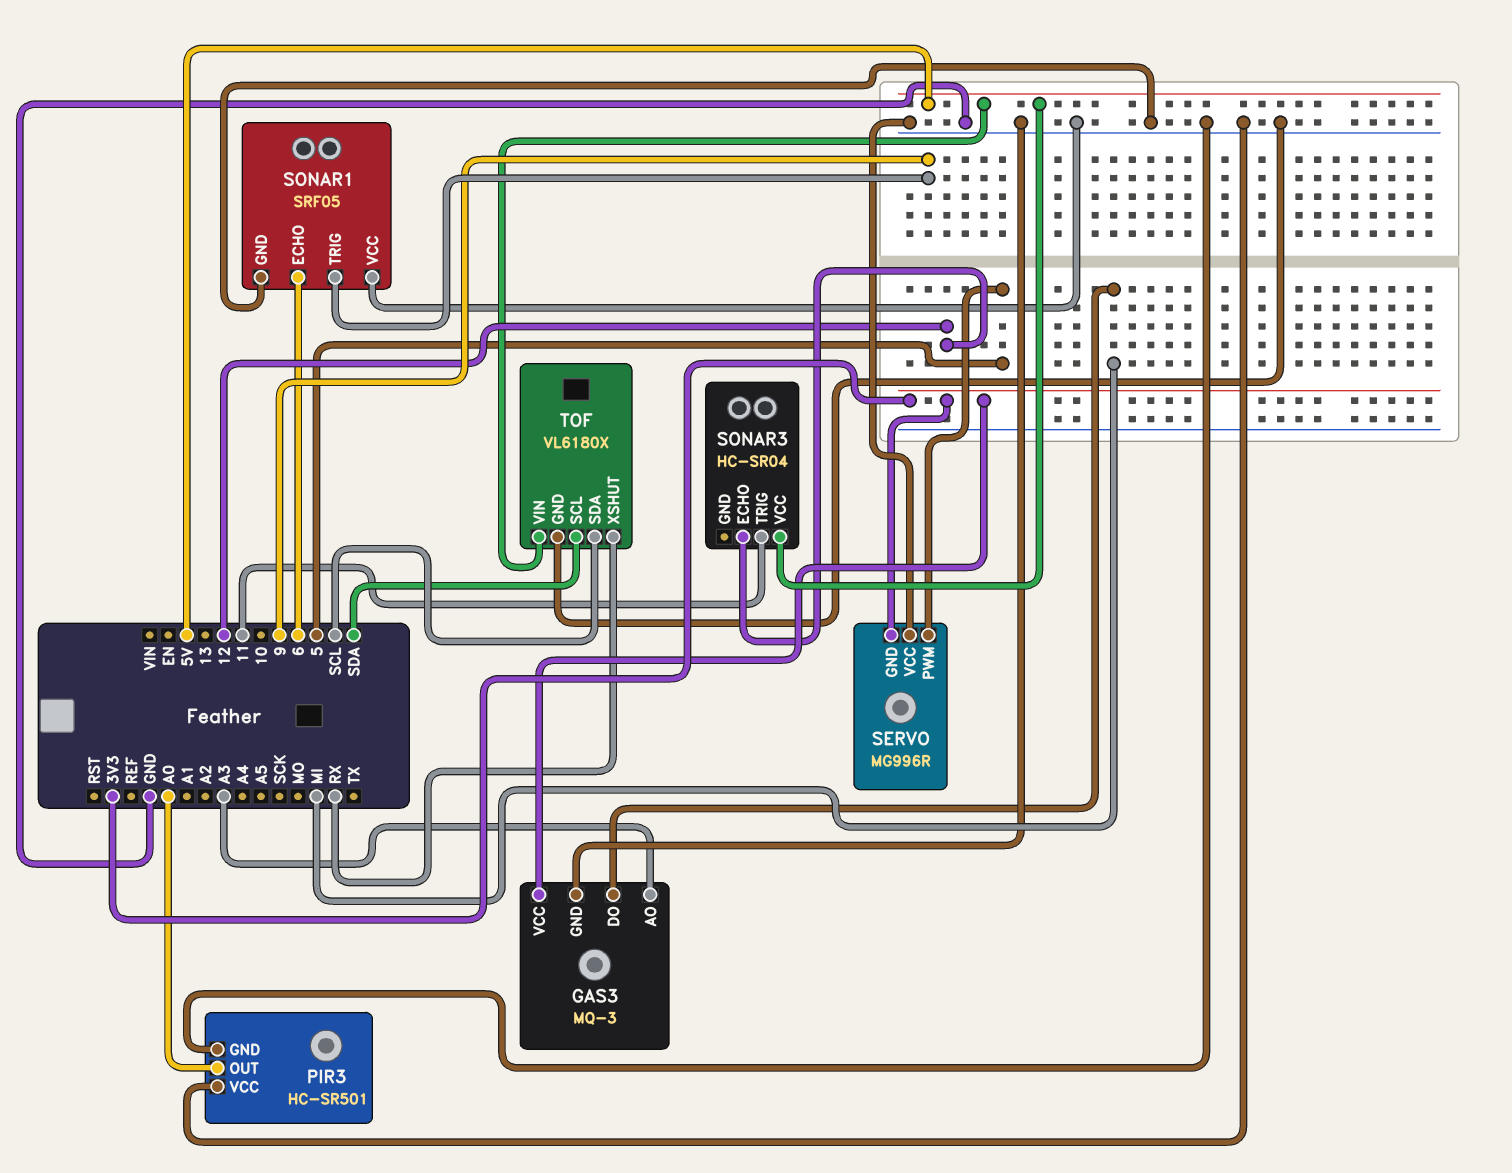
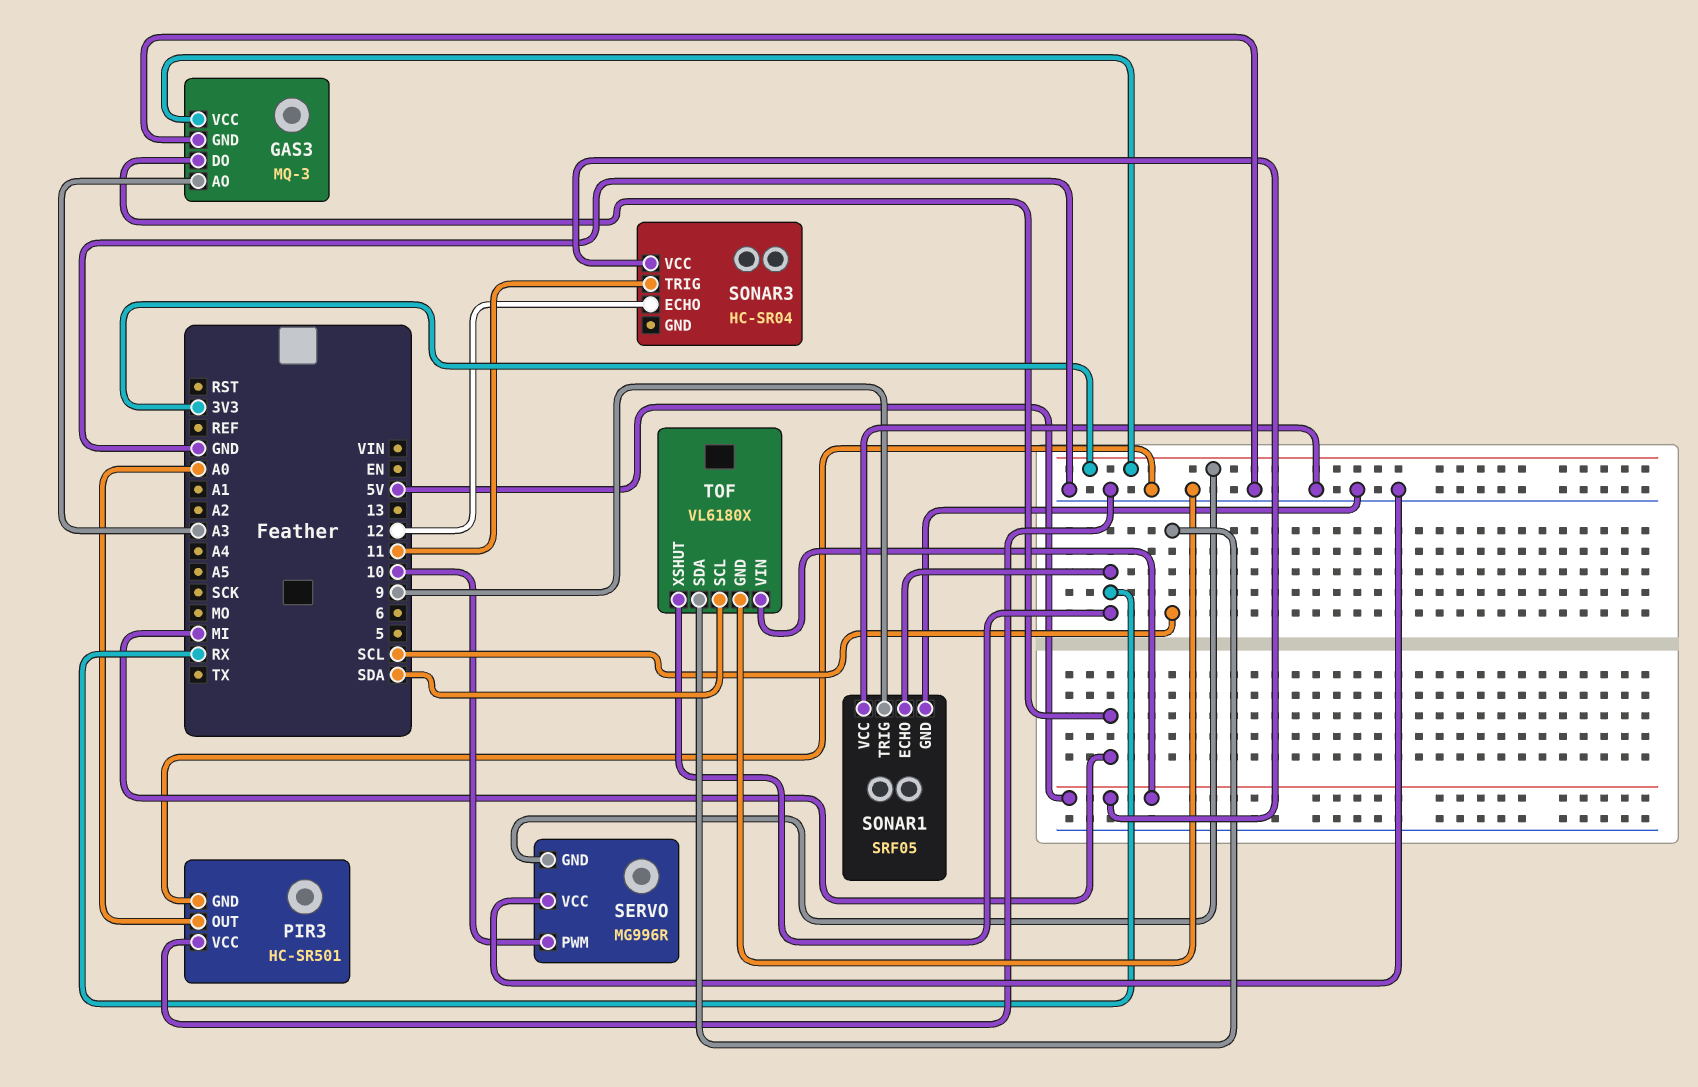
SERVO pin PWM: 5 -> 10
SONAR1 pin ECHO: 6 -> RX

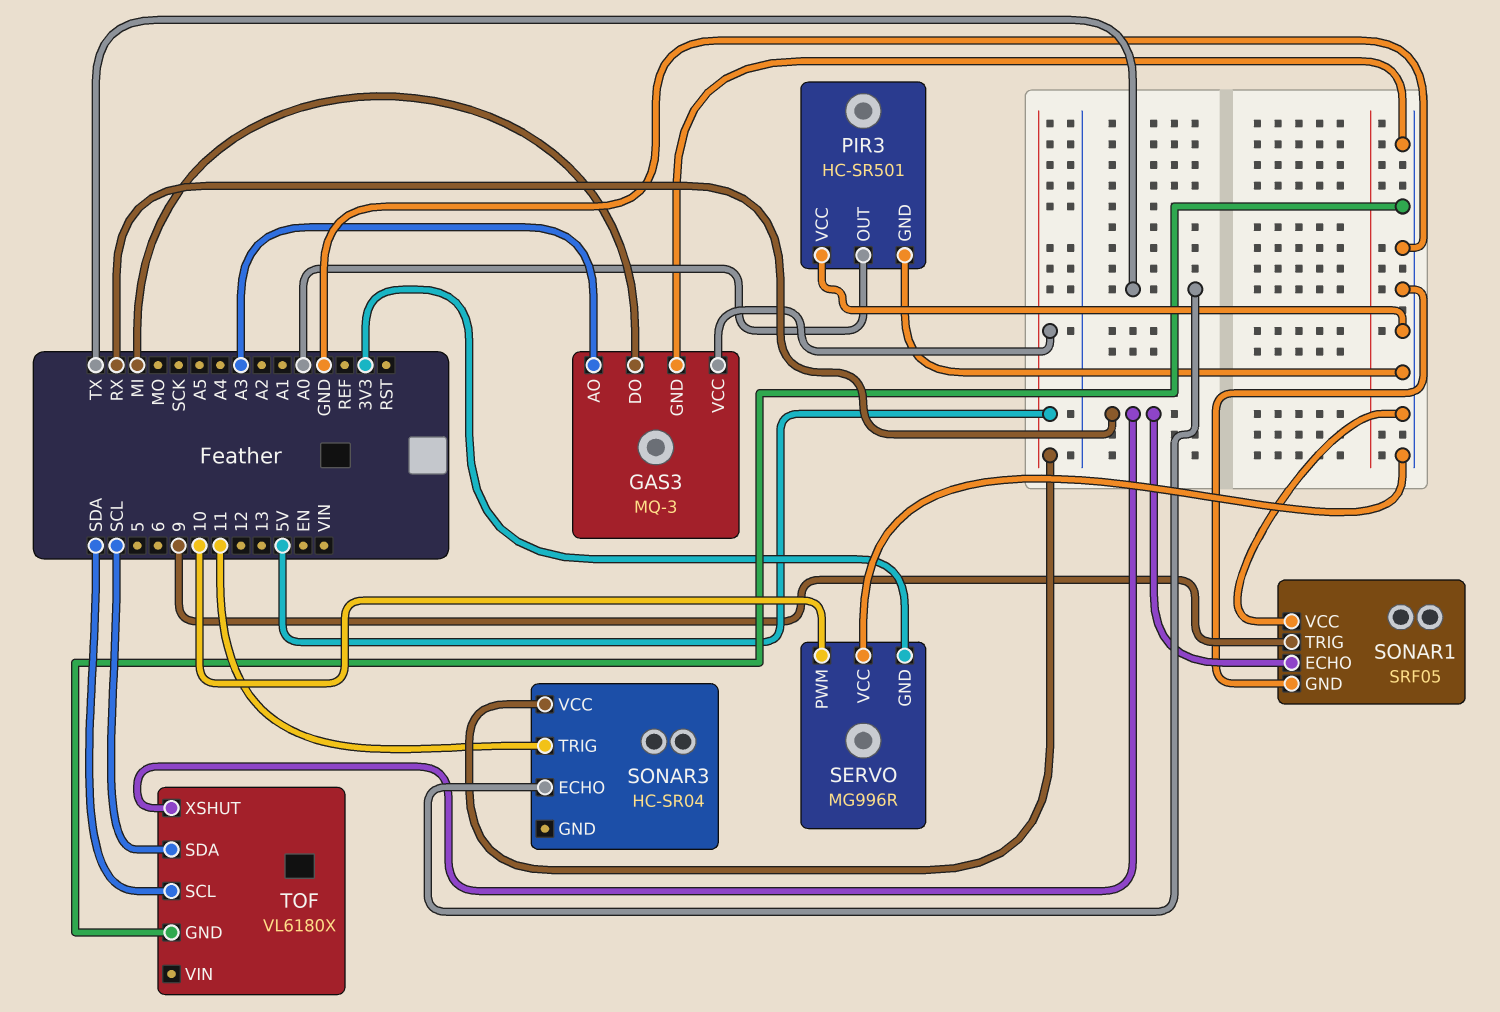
GAS3 pin VCC: 3V3 -> 5V
SONAR3 pin ECHO: 12 -> TX
TOF pin VIN: 5V -> none

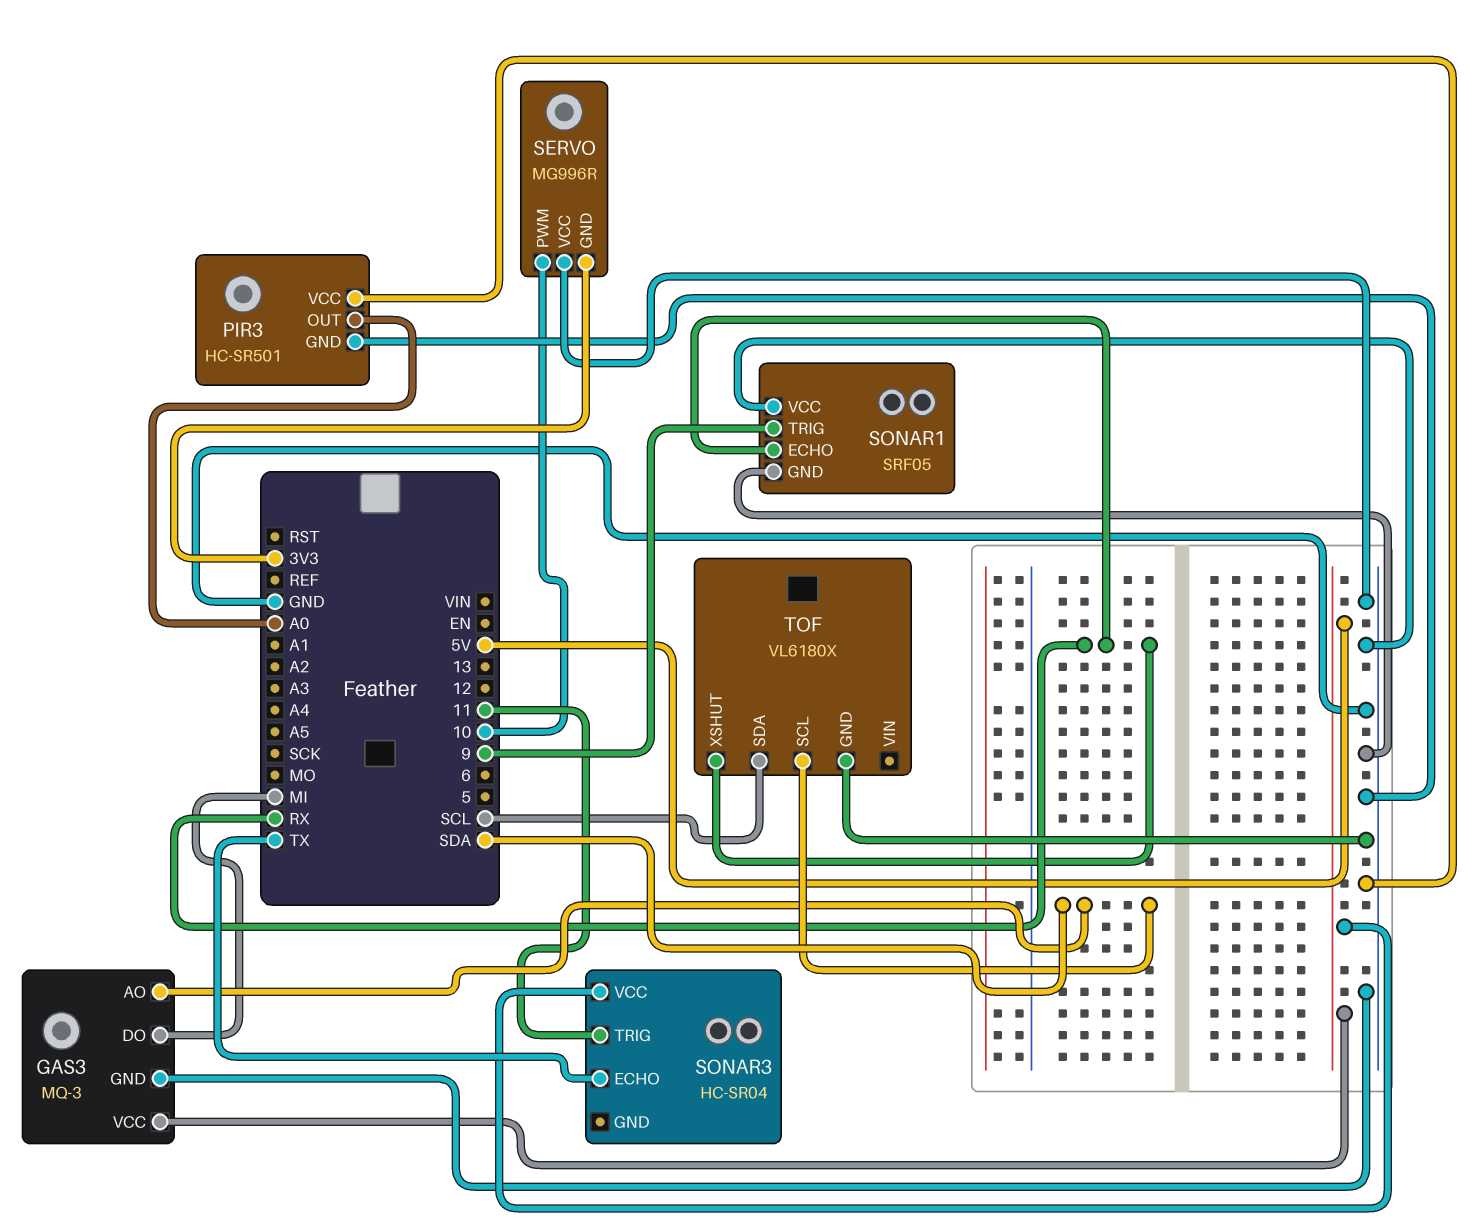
GAS3 pin AO: A3 -> SDA

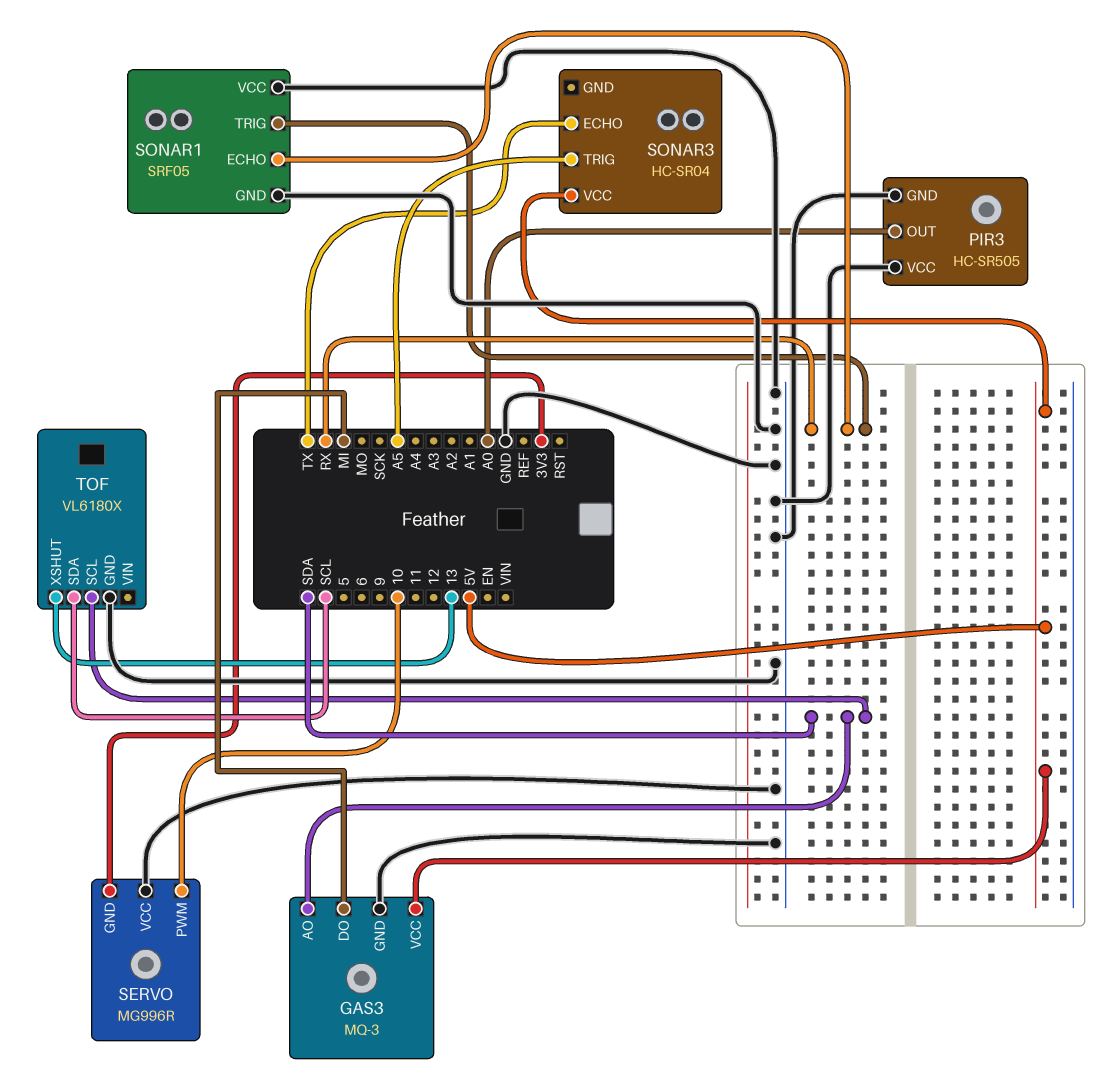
PIR3: HC-SR501 -> HC-SR505
SONAR1 pin TRIG: 9 -> RX
SONAR3 pin TRIG: 11 -> A5
TOF pin XSHUT: RX -> 13

